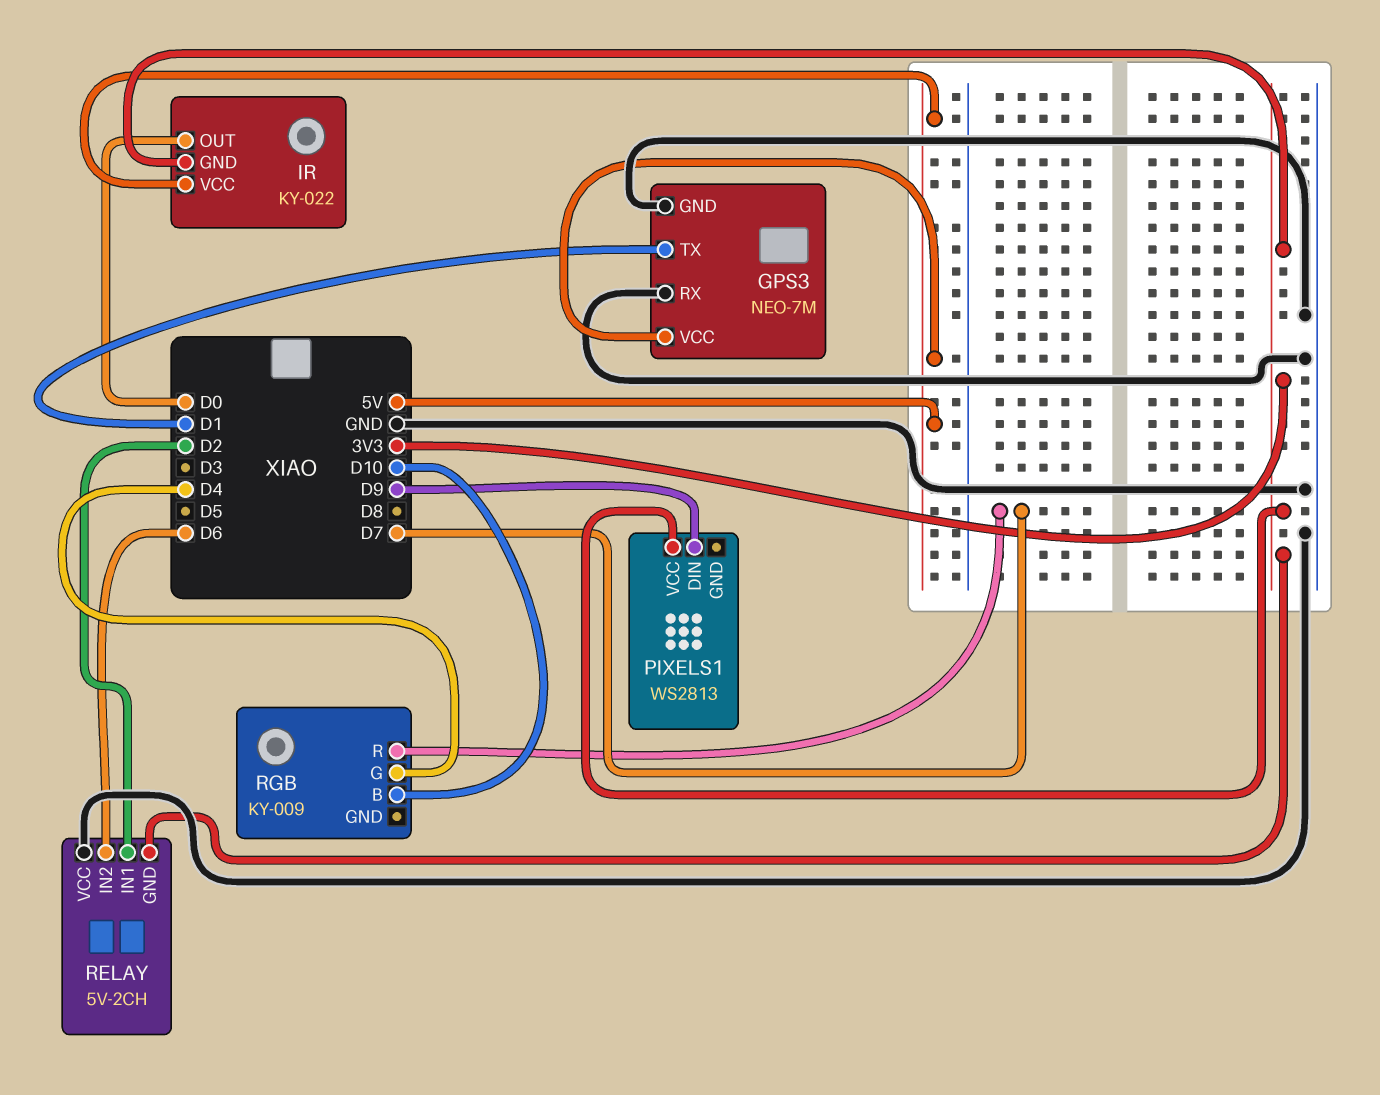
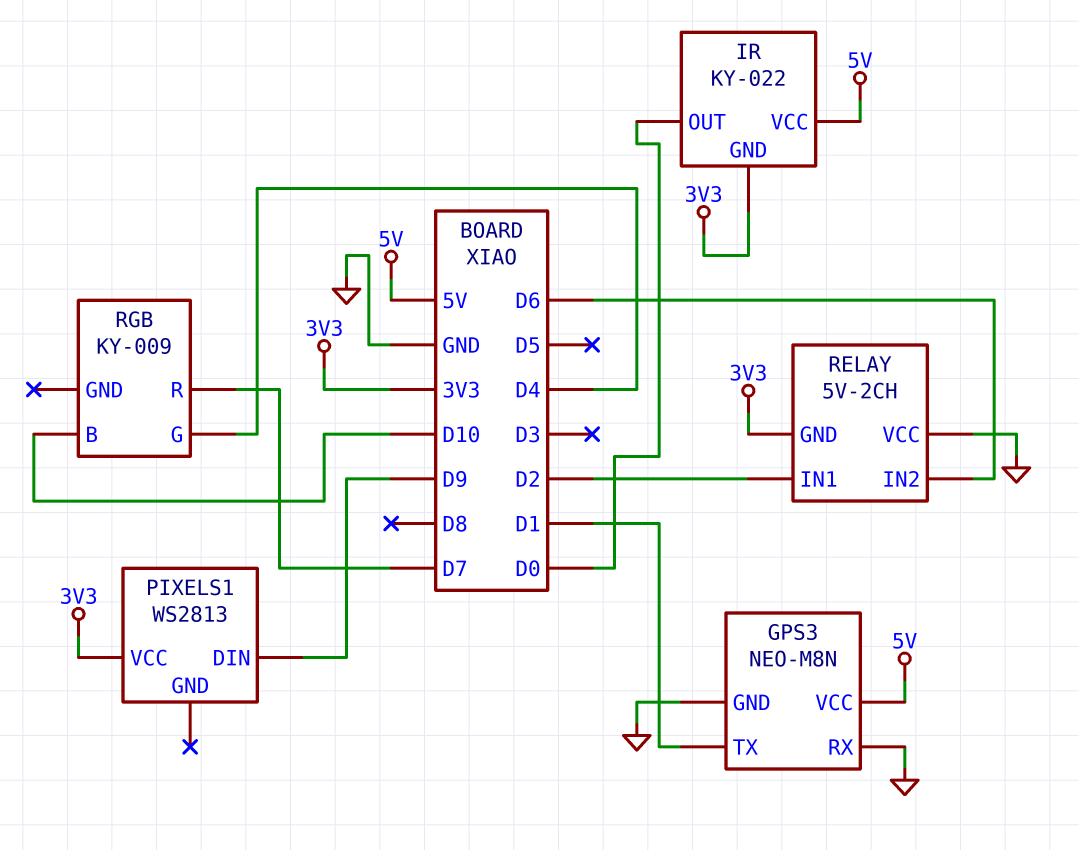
GPS3: NEO-7M -> NEO-M8N

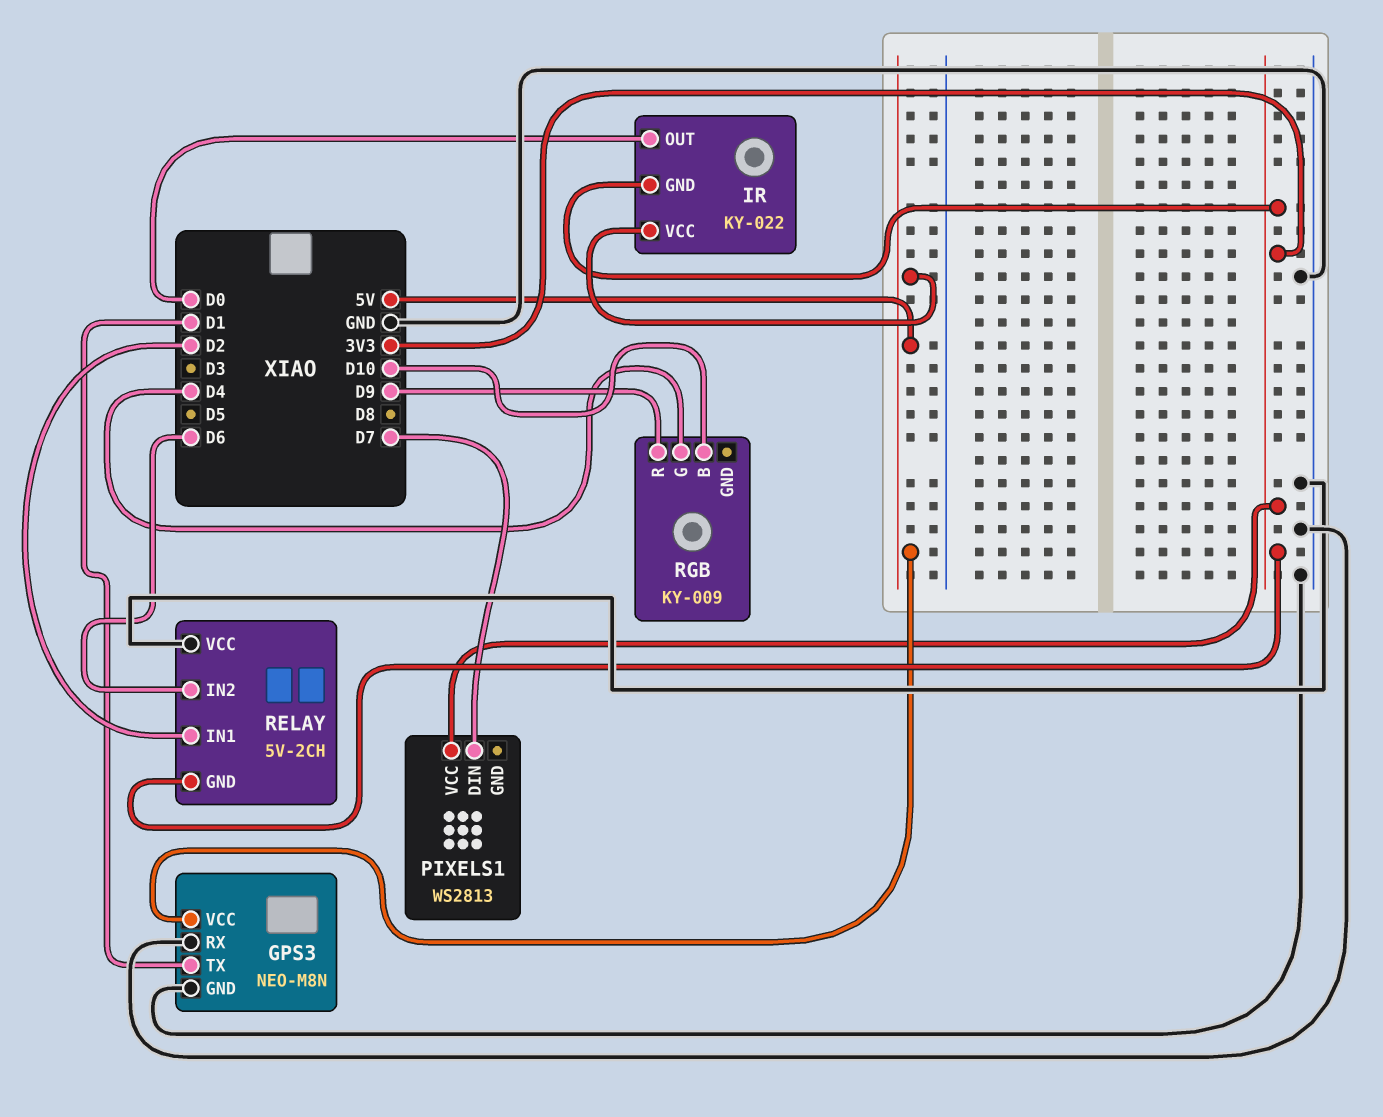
PIXELS1 pin DIN: D9 -> D7
RGB pin R: D7 -> D9

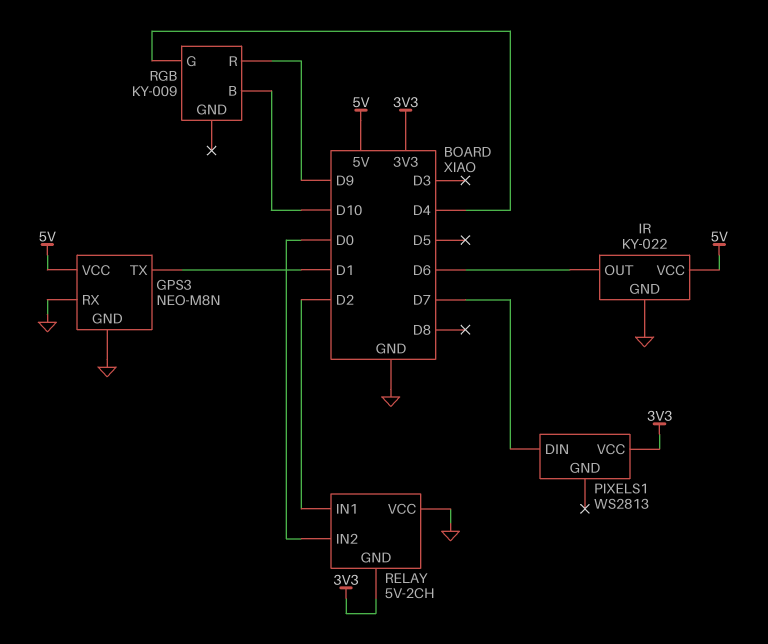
IR pin GND: 3V3 -> GND
IR pin OUT: D0 -> D6
RELAY pin IN2: D6 -> D0

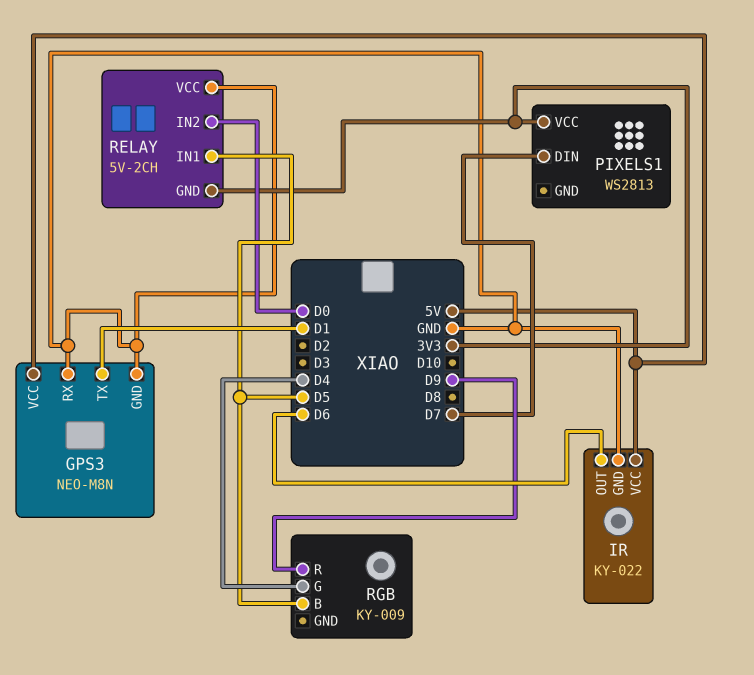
RELAY pin IN1: D2 -> D5
RGB pin B: D10 -> D5

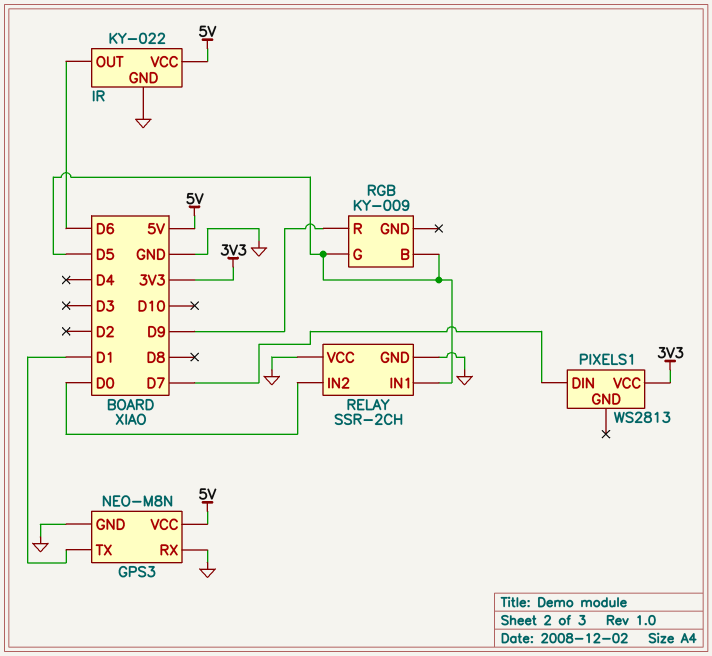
RELAY: 5V-2CH -> SSR-2CH
RELAY pin GND: 3V3 -> GND
RGB pin G: D4 -> D5

